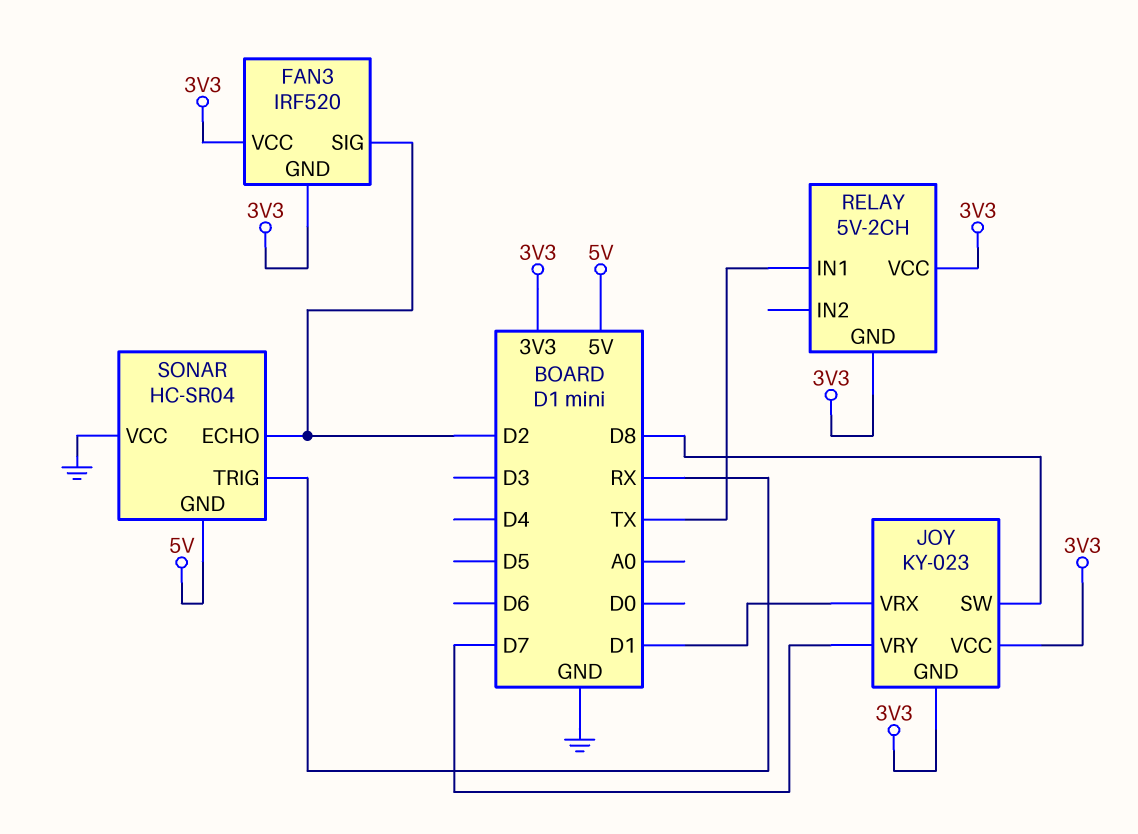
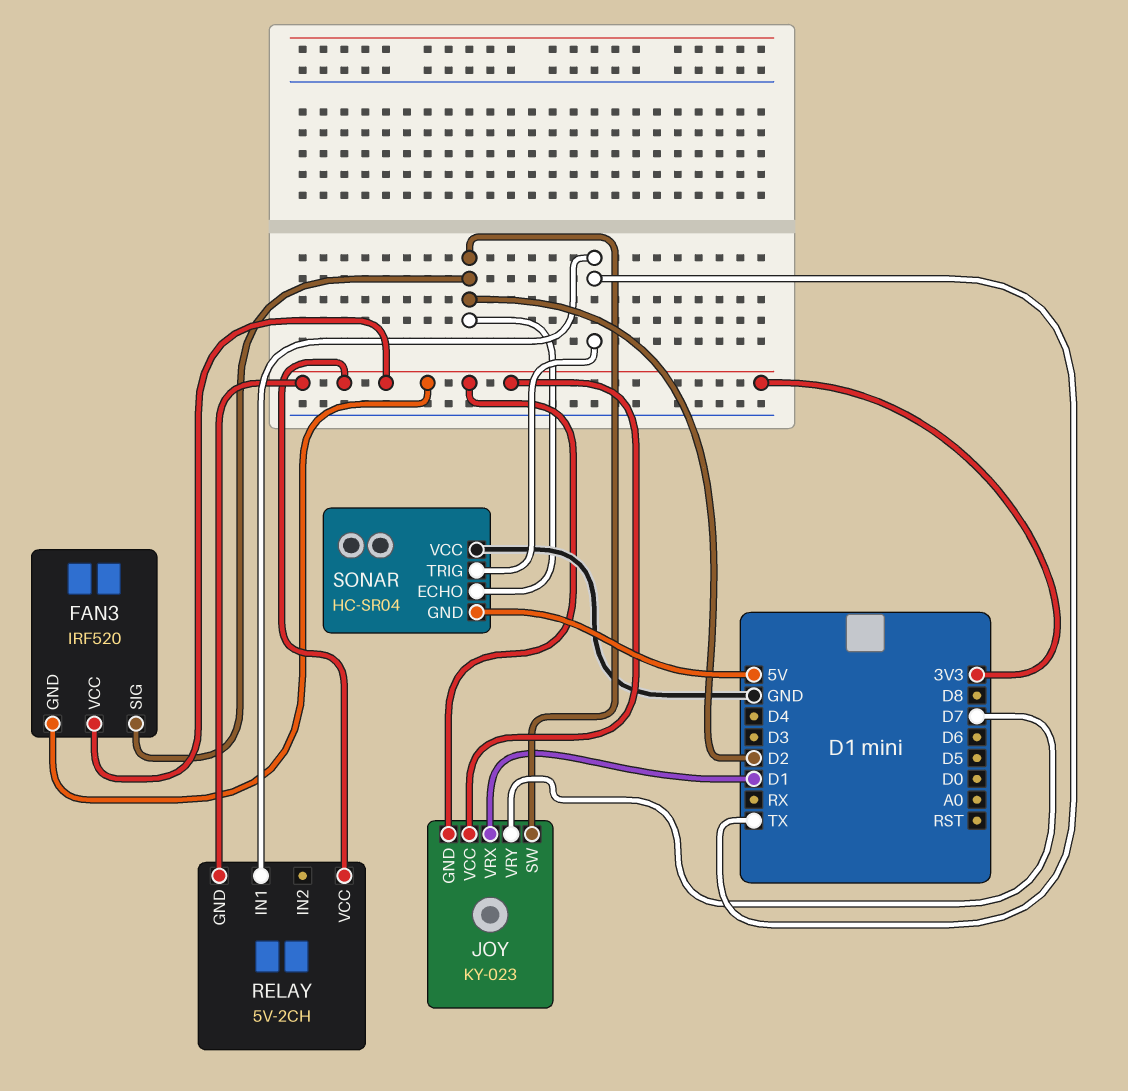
JOY pin SW: D8 -> D2
SONAR pin TRIG: RX -> TX

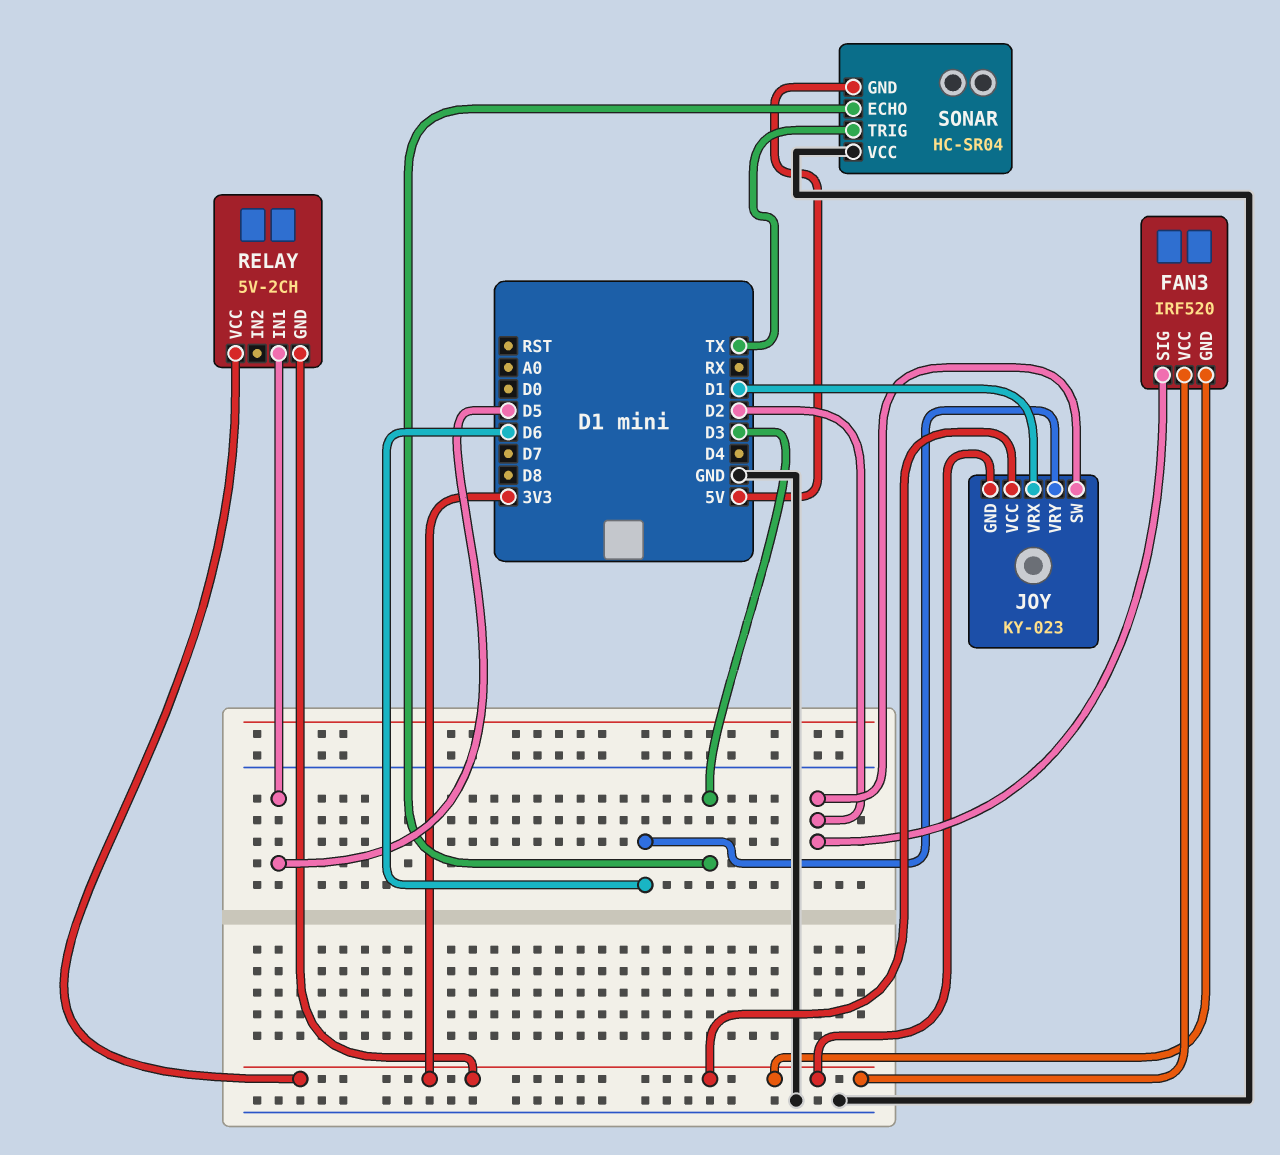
JOY pin VRY: D7 -> D6
RELAY pin IN1: TX -> D5
SONAR pin ECHO: D2 -> D3

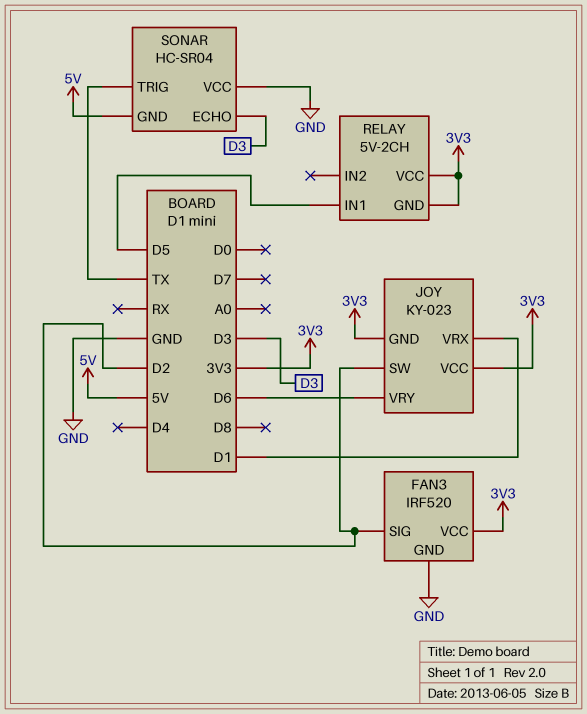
FAN3 pin GND: 3V3 -> GND

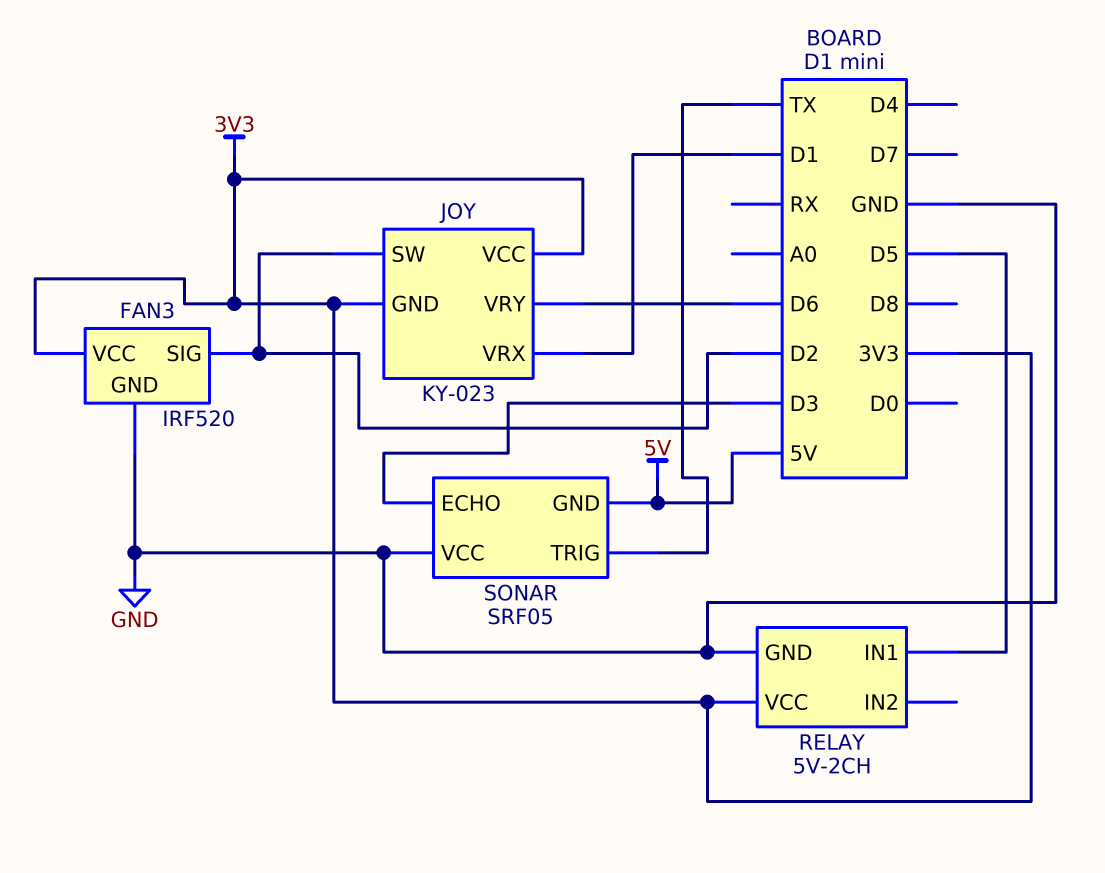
RELAY pin GND: 3V3 -> GND
SONAR: HC-SR04 -> SRF05

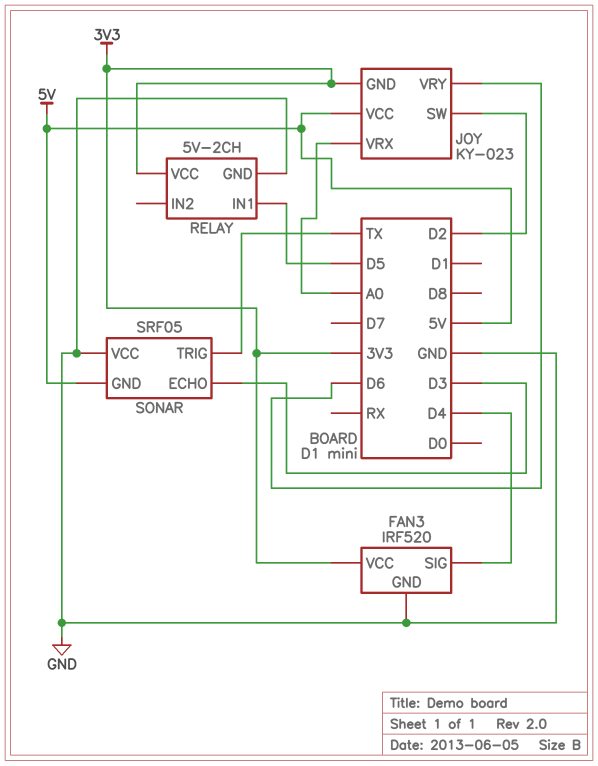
FAN3 pin SIG: D2 -> D4
JOY pin VCC: 3V3 -> 5V
JOY pin VRX: D1 -> A0

